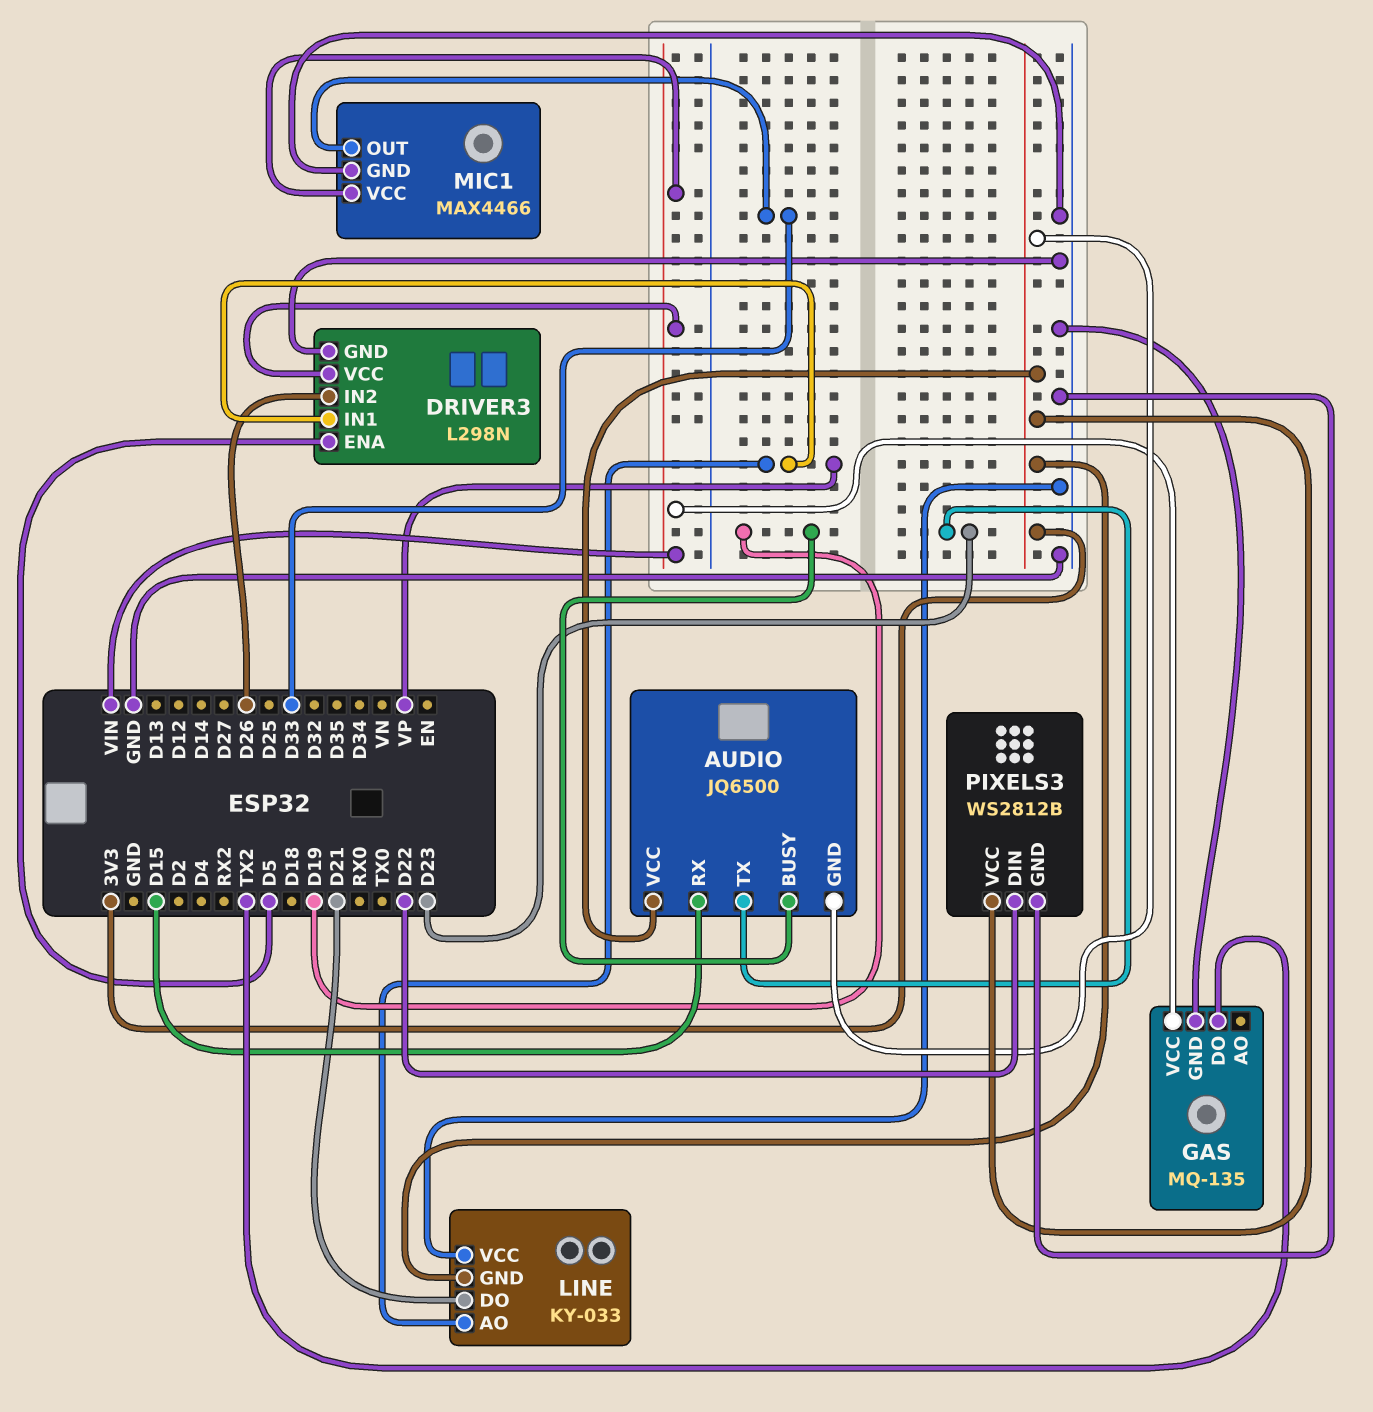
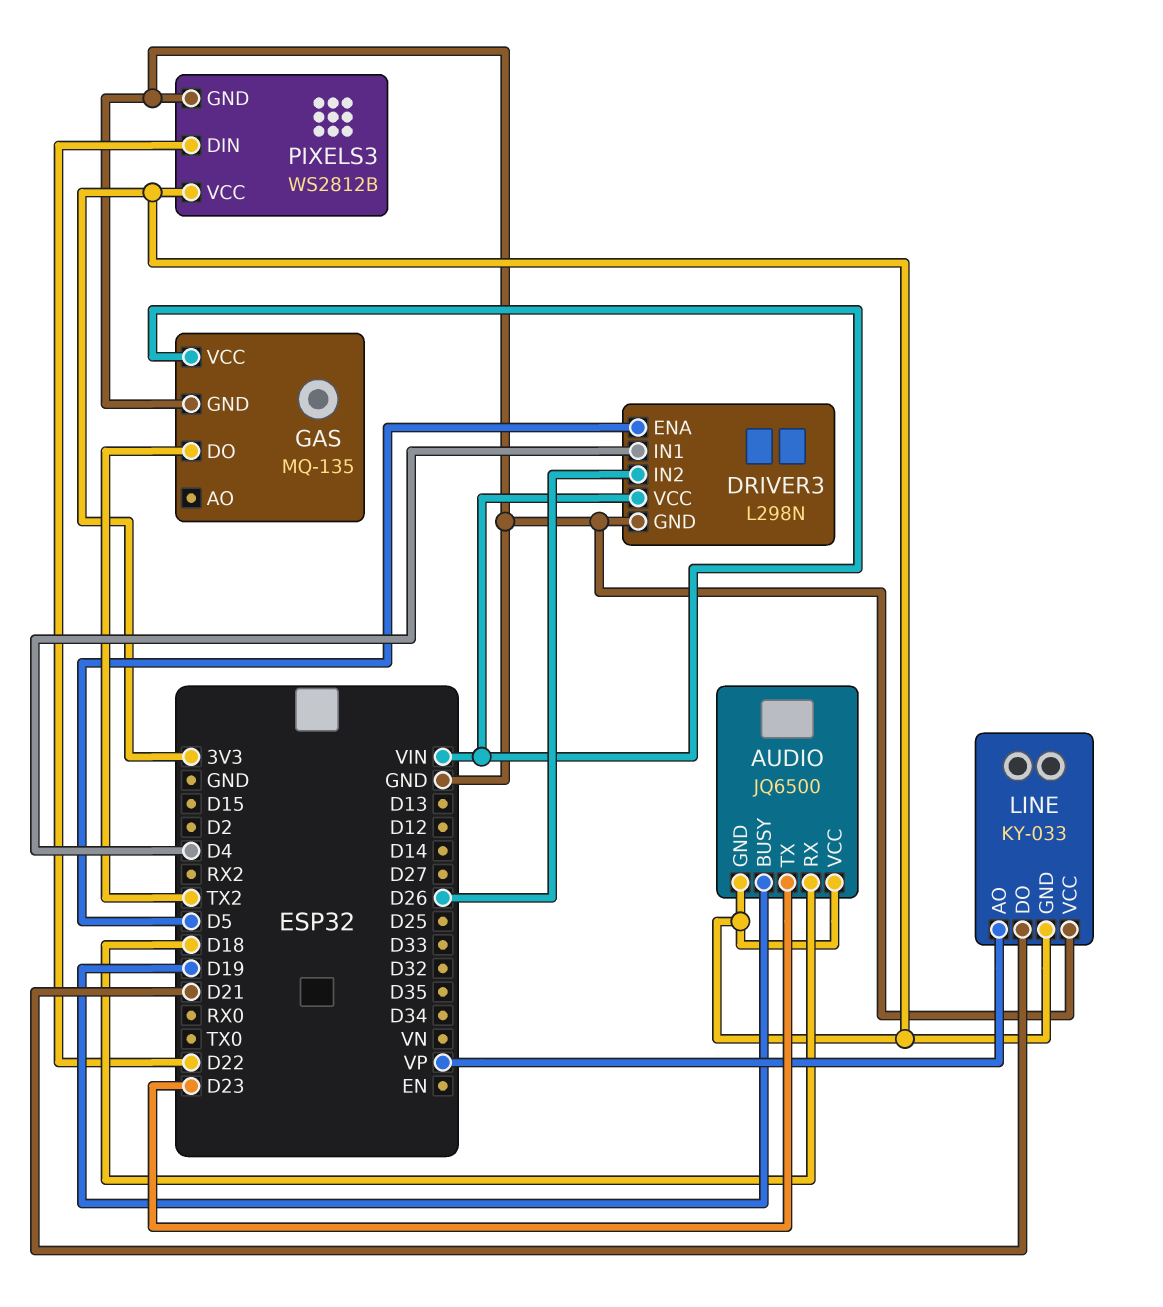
AUDIO pin RX: D15 -> D18
DRIVER3 pin IN1: VP -> D4
MIC1: MAX4466 -> none
MIC1 pin GND: GND -> none
MIC1 pin OUT: D33 -> none
MIC1 pin VCC: VIN -> none

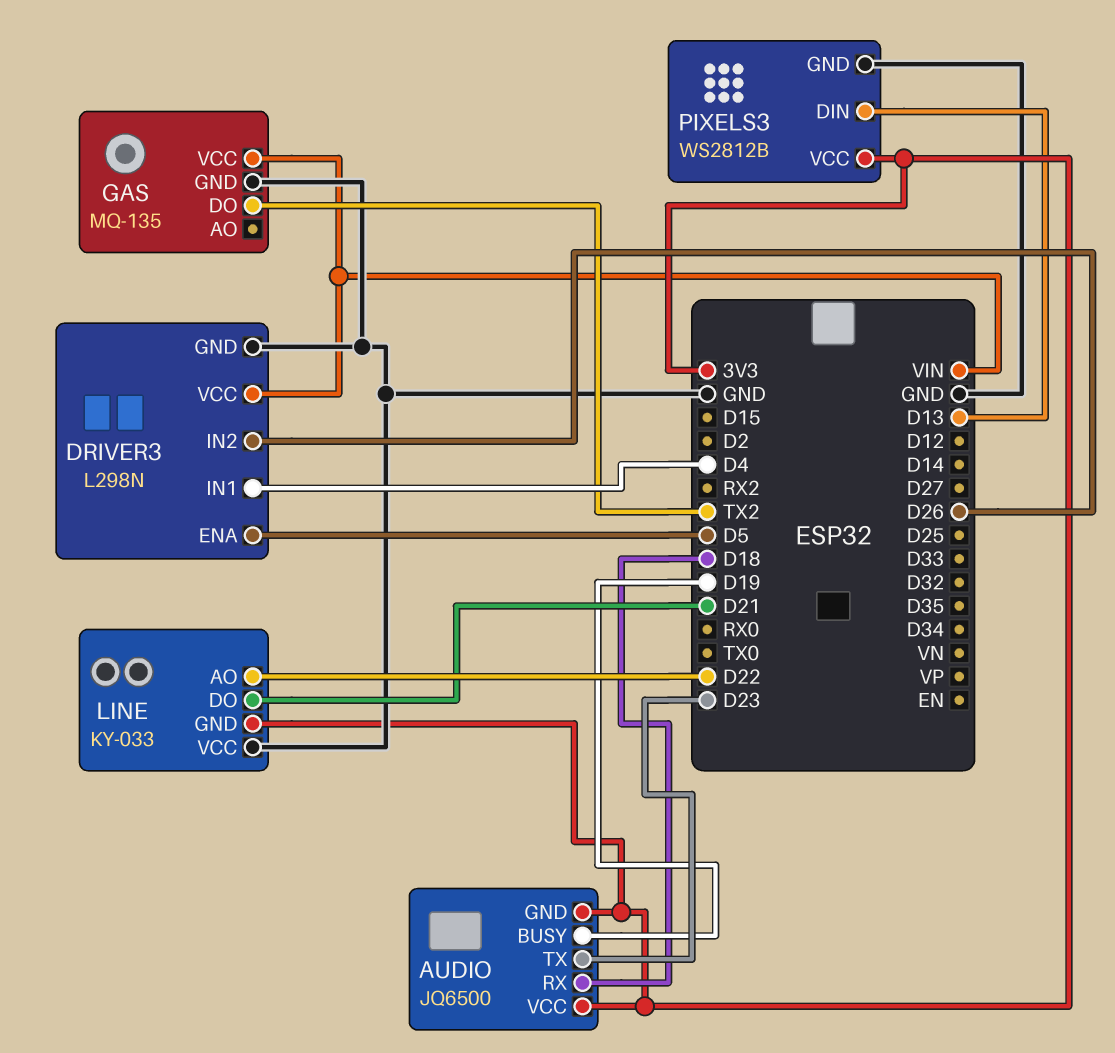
LINE pin AO: VP -> D22
PIXELS3 pin DIN: D22 -> D13

